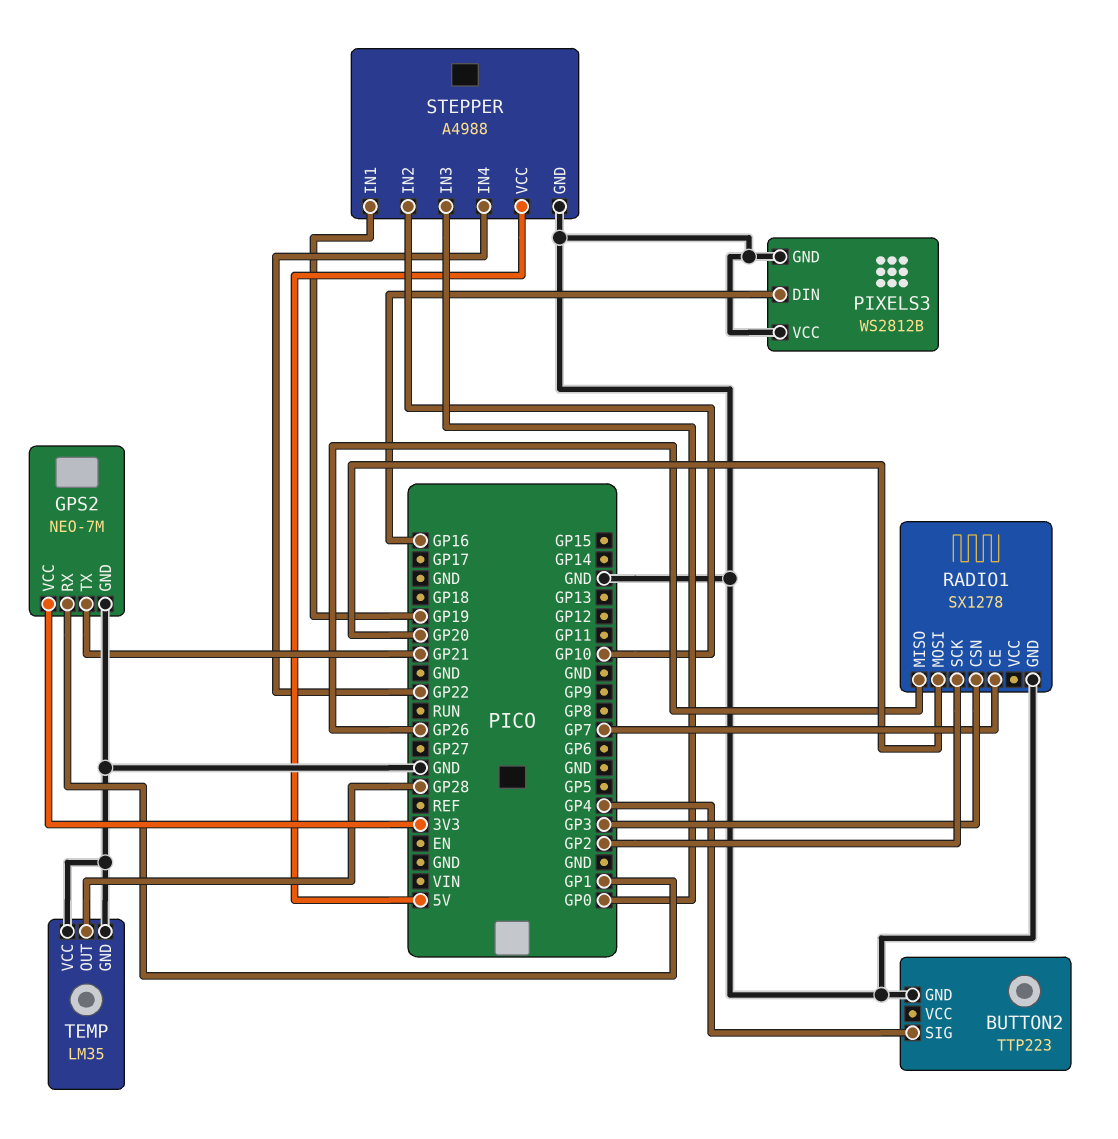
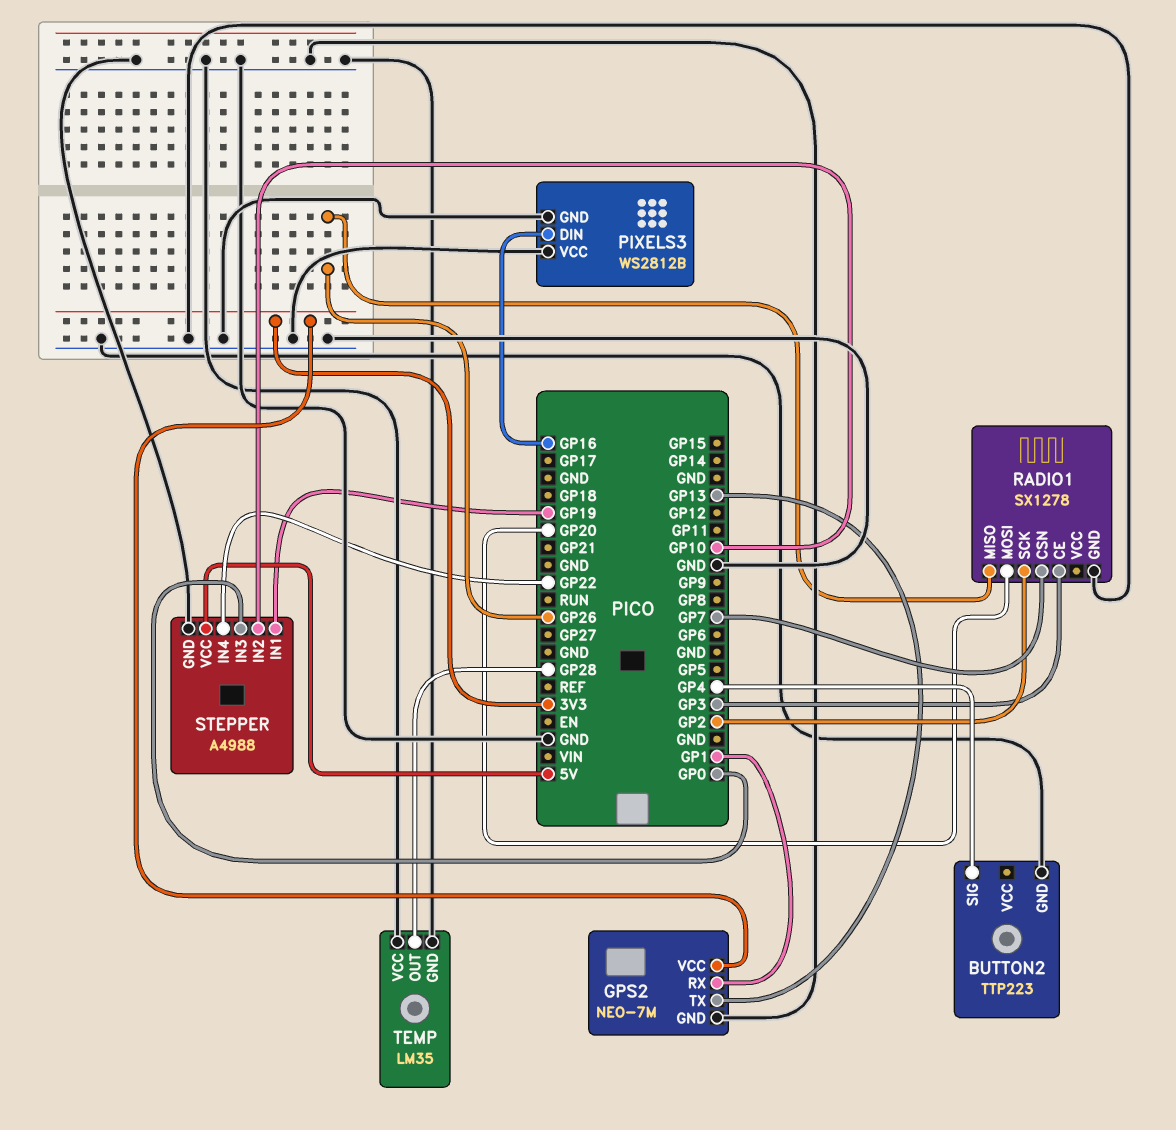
GPS2 pin TX: GP21 -> GP13
RADIO1 pin CE: GP7 -> GP3
RADIO1 pin CSN: GP3 -> GP7

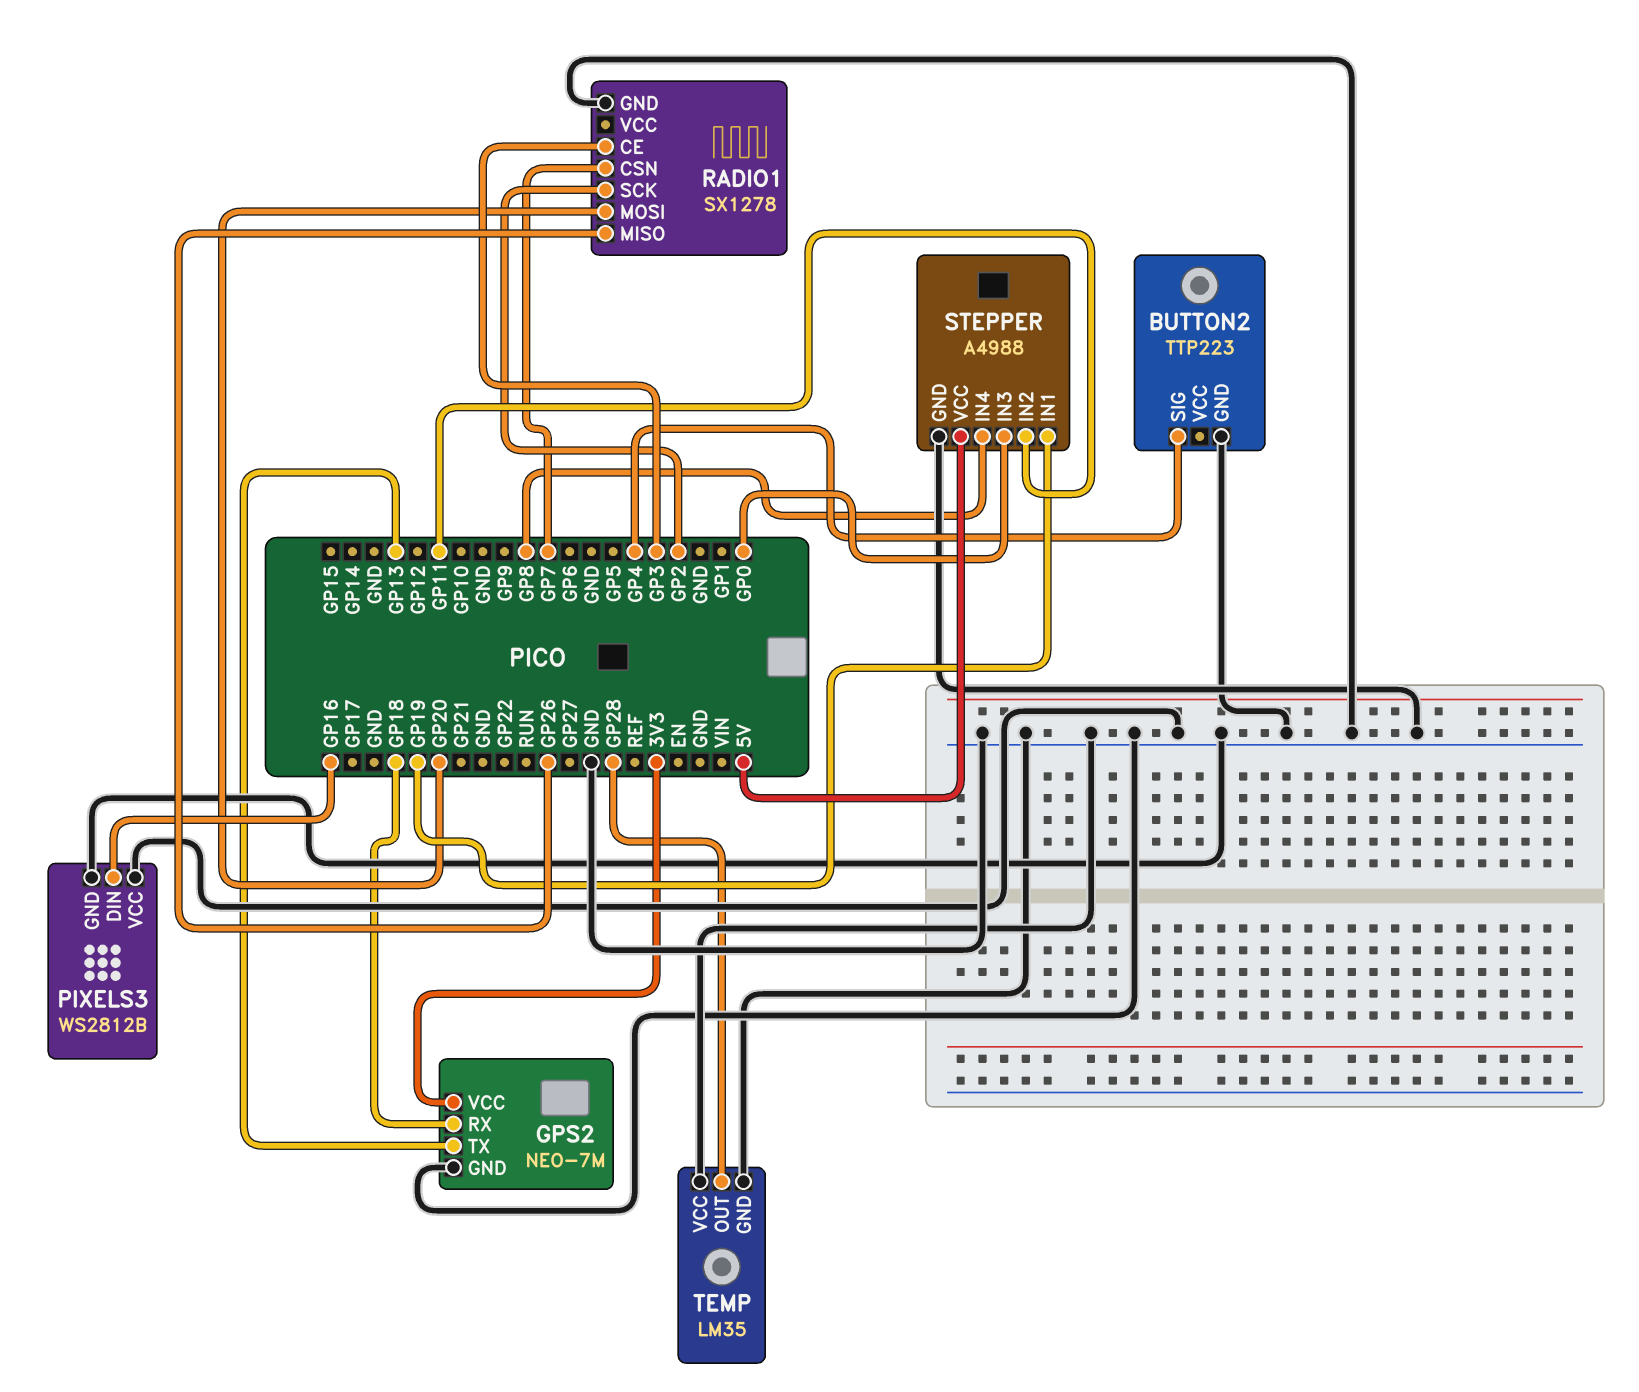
GPS2 pin RX: GP1 -> GP18
STEPPER pin IN2: GP10 -> GP11
STEPPER pin IN4: GP22 -> GP8

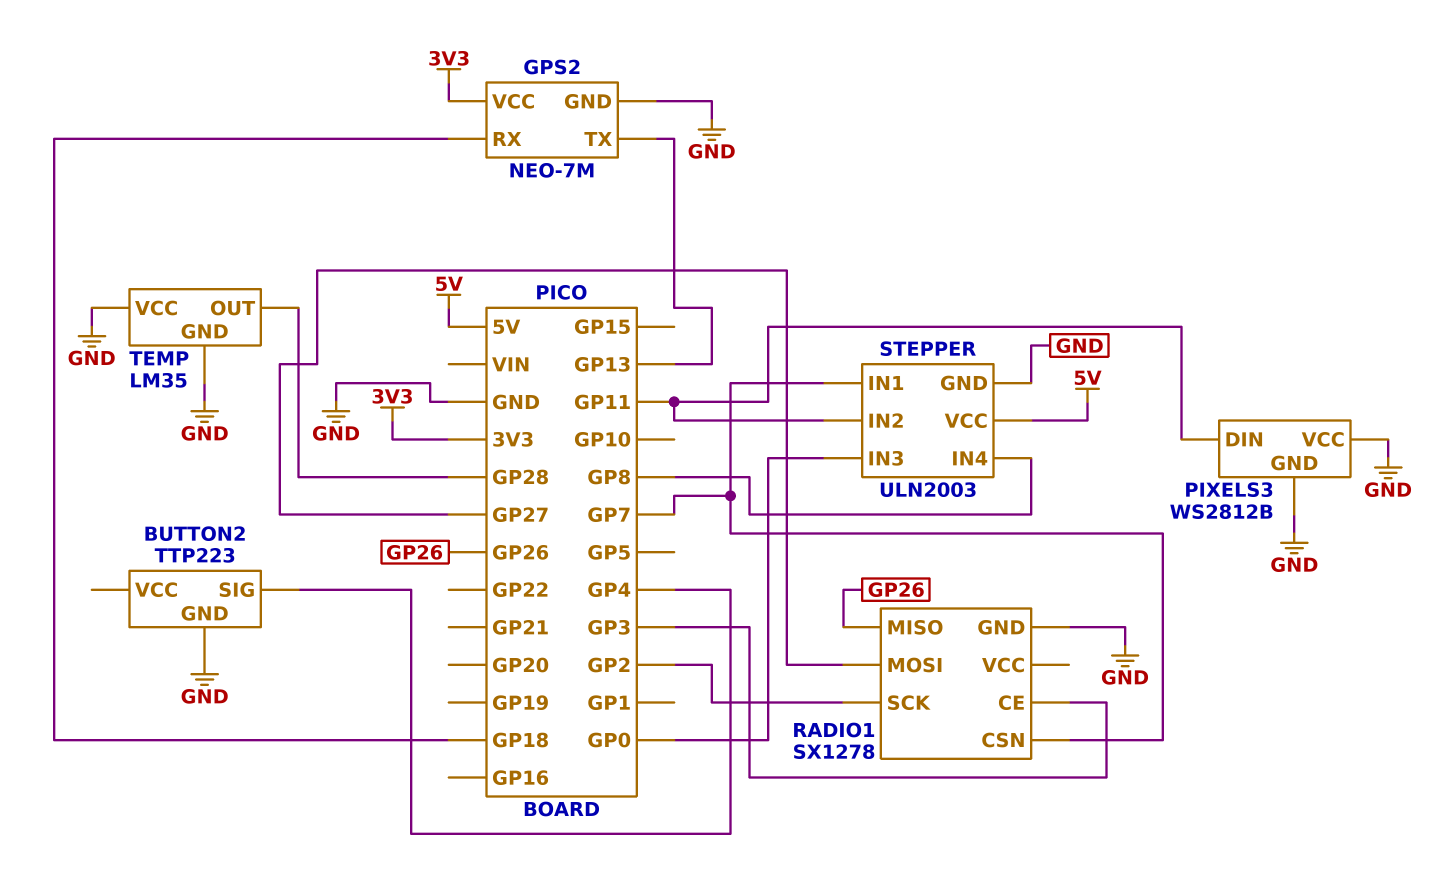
PIXELS3 pin DIN: GP16 -> GP11
RADIO1 pin MOSI: GP20 -> GP27
STEPPER: A4988 -> ULN2003
STEPPER pin IN1: GP19 -> GP7

